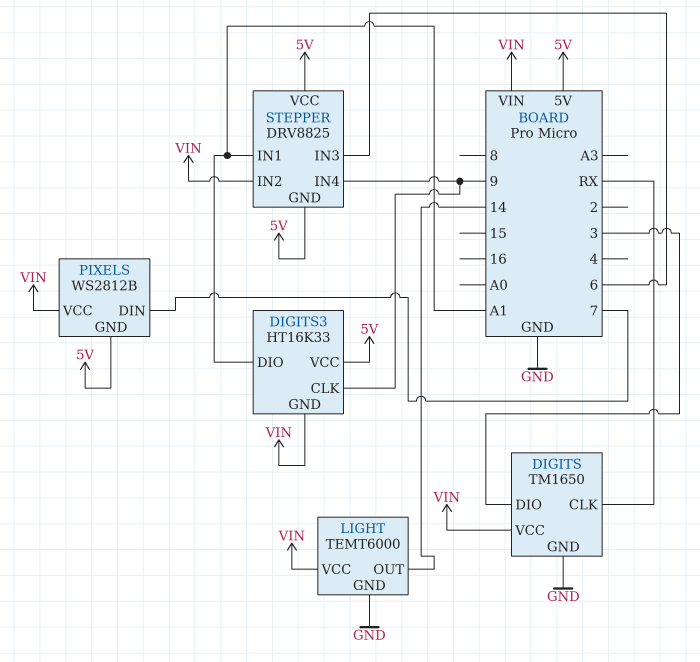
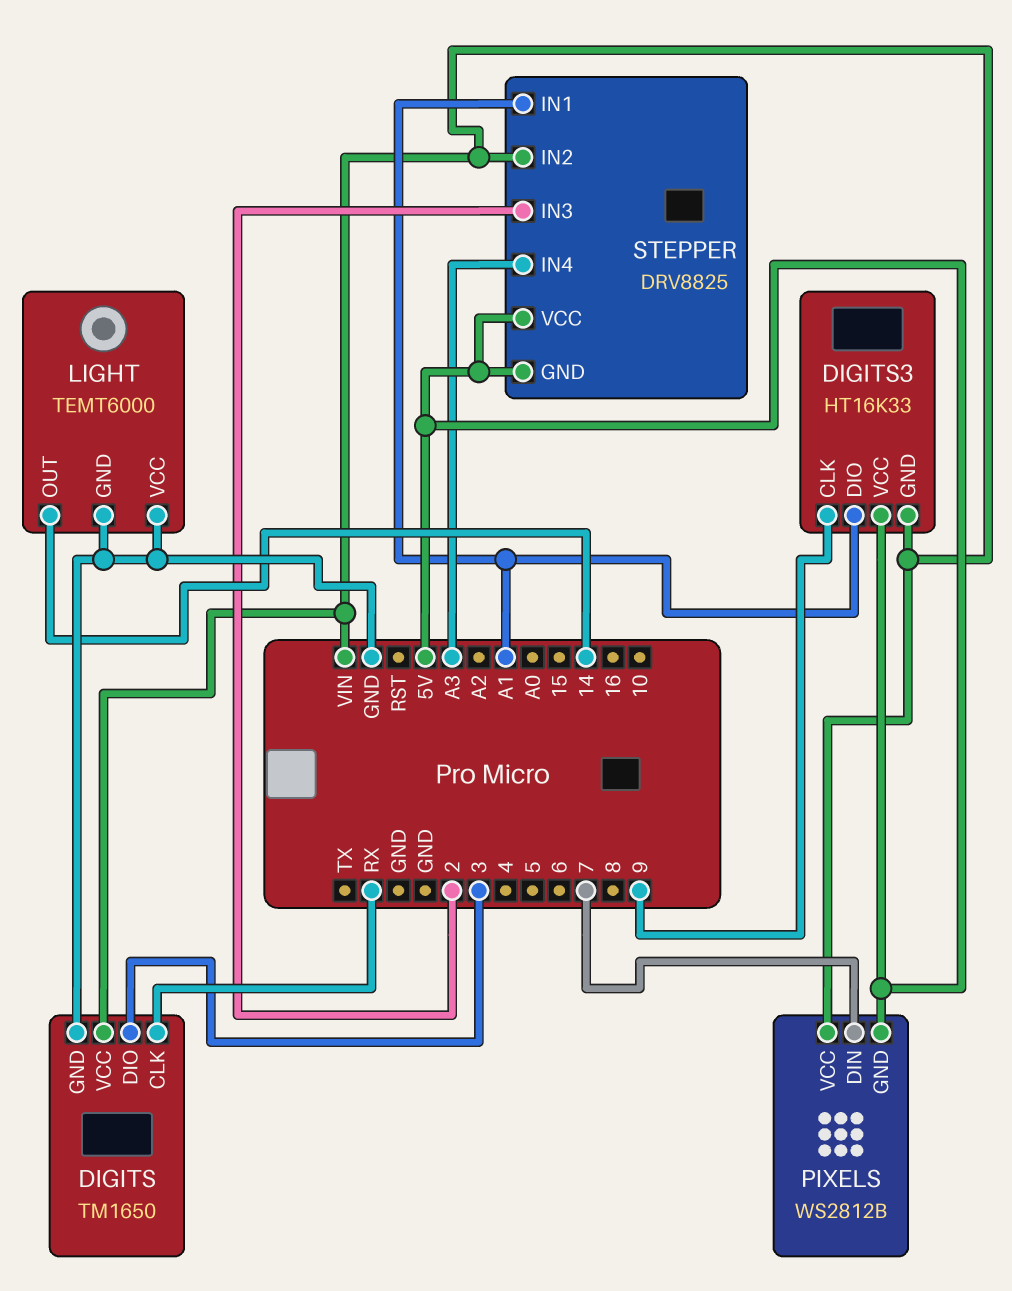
LIGHT pin VCC: VIN -> GND
STEPPER pin IN3: 6 -> 2
STEPPER pin IN4: 9 -> A3

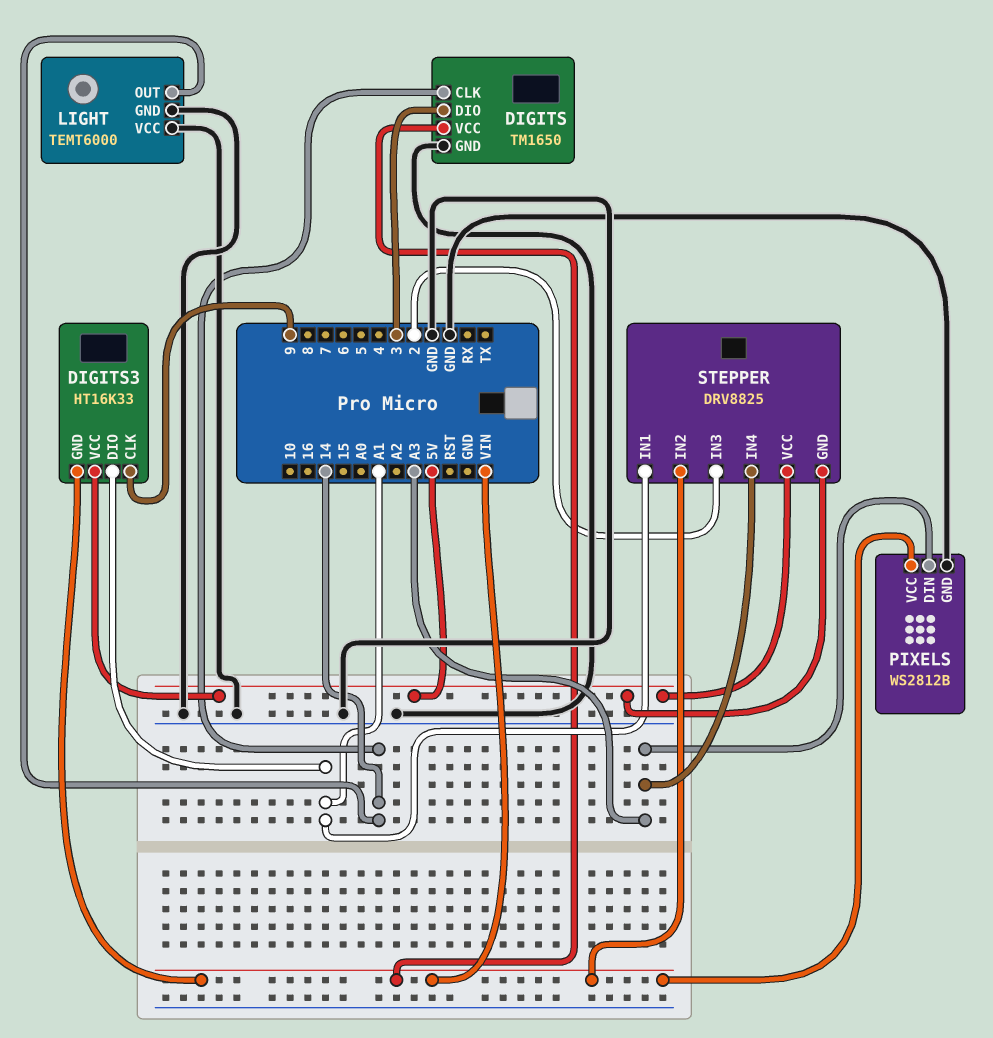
DIGITS pin CLK: RX -> 14
PIXELS pin DIN: 7 -> A3
PIXELS pin GND: 5V -> GND

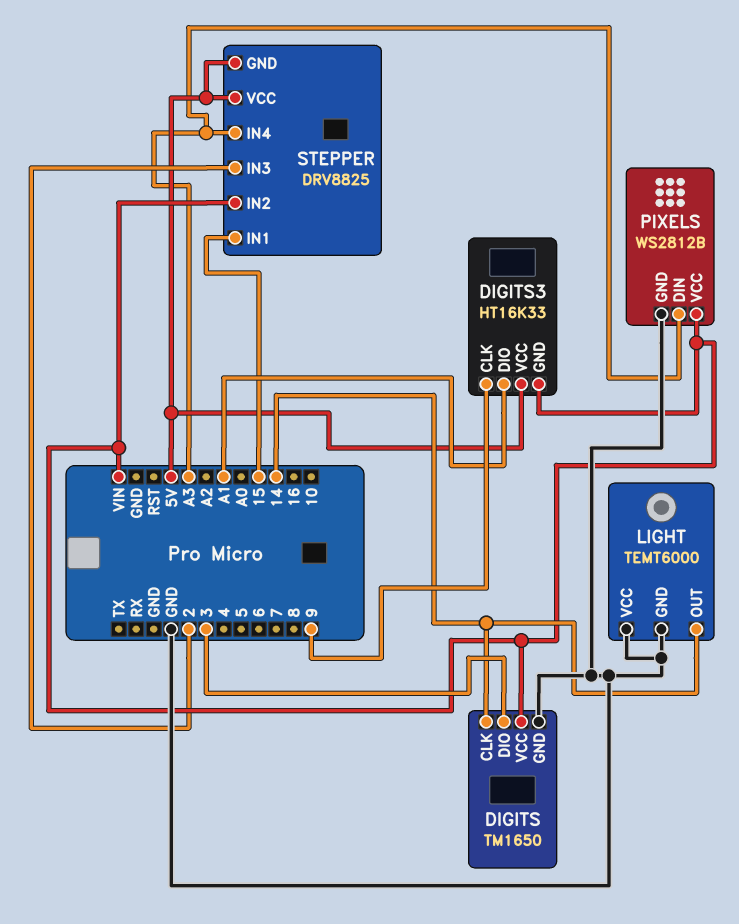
STEPPER pin IN1: A1 -> 15

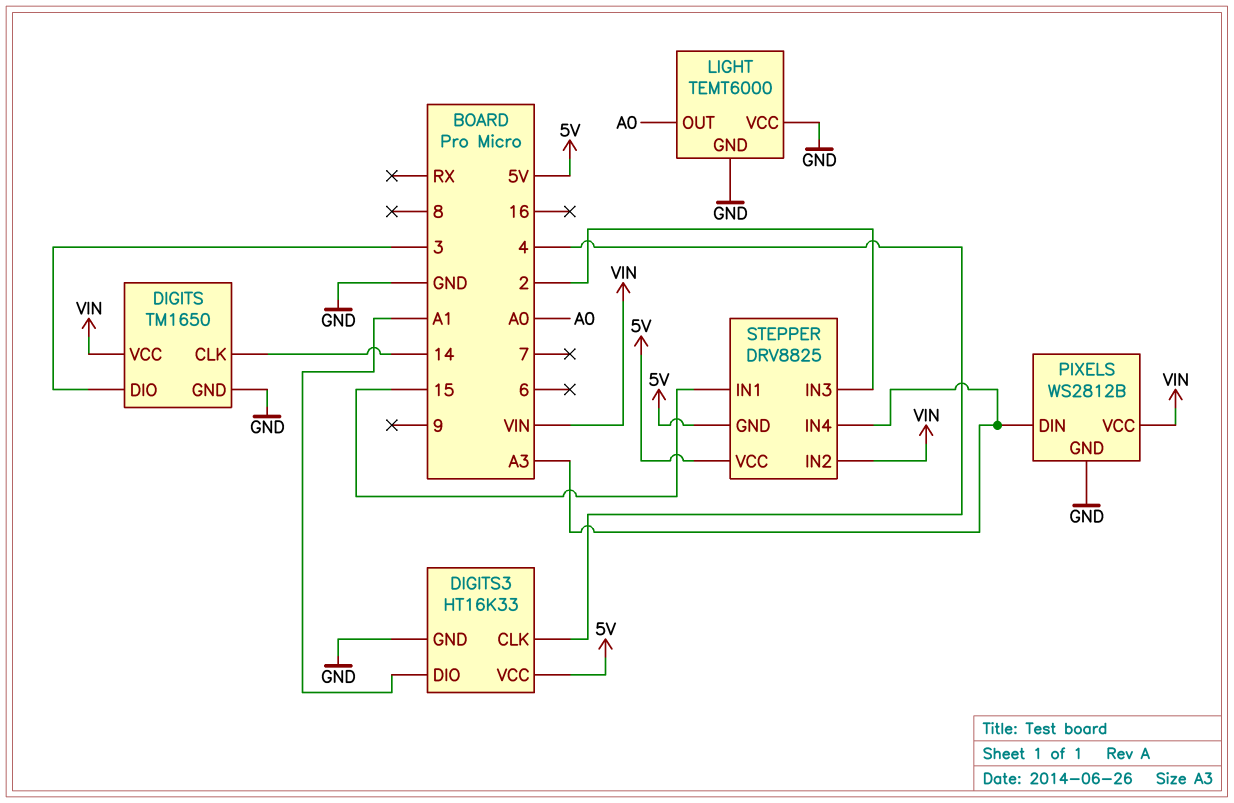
DIGITS3 pin CLK: 9 -> 4
DIGITS3 pin GND: VIN -> GND
LIGHT pin OUT: 14 -> A0

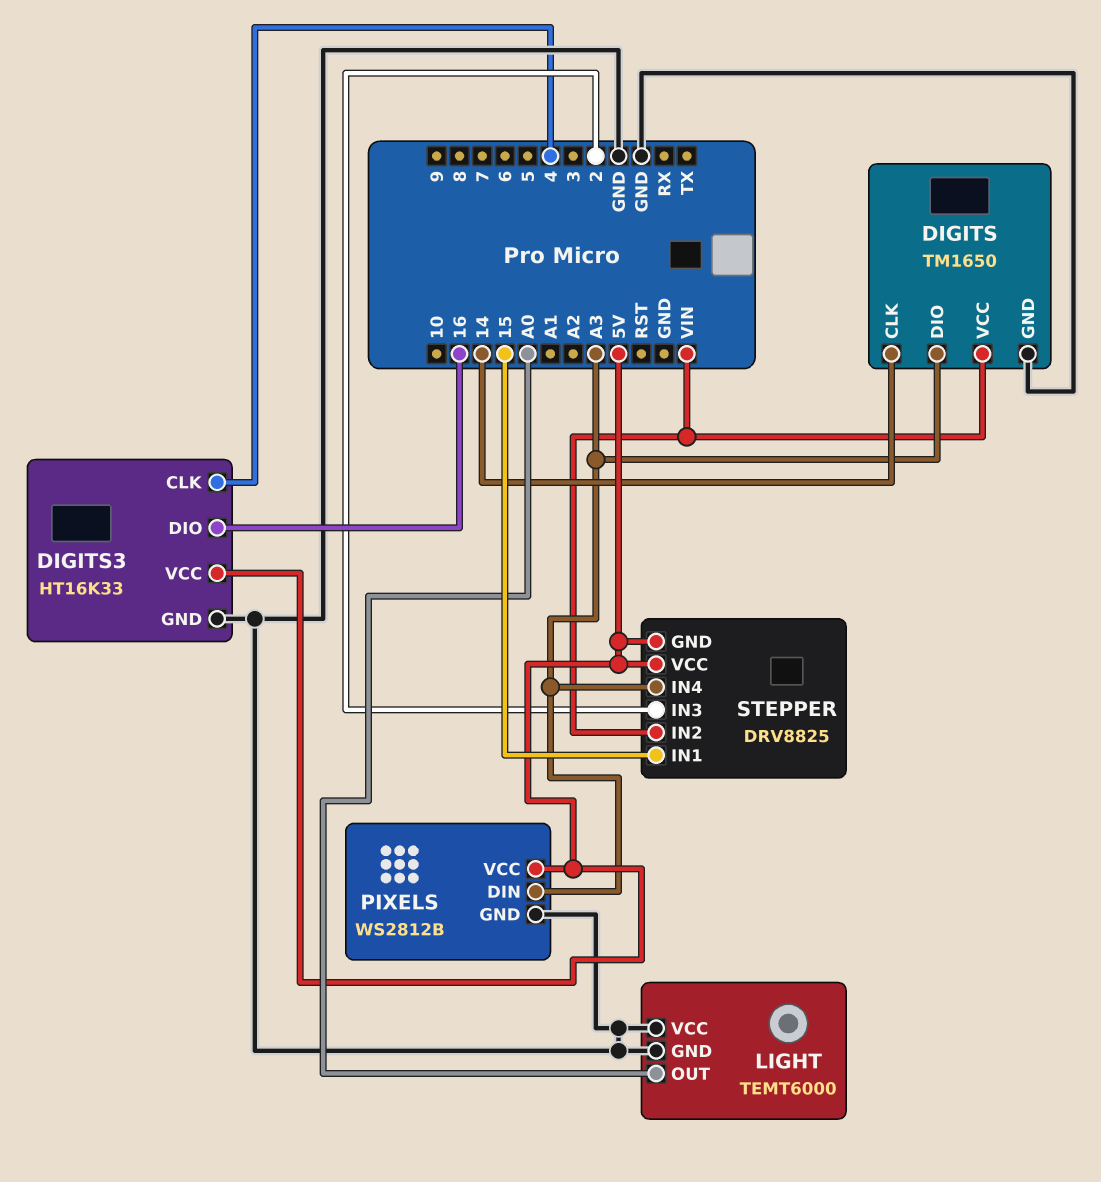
DIGITS pin DIO: 3 -> A3
DIGITS3 pin DIO: A1 -> 16
PIXELS pin VCC: VIN -> 5V

